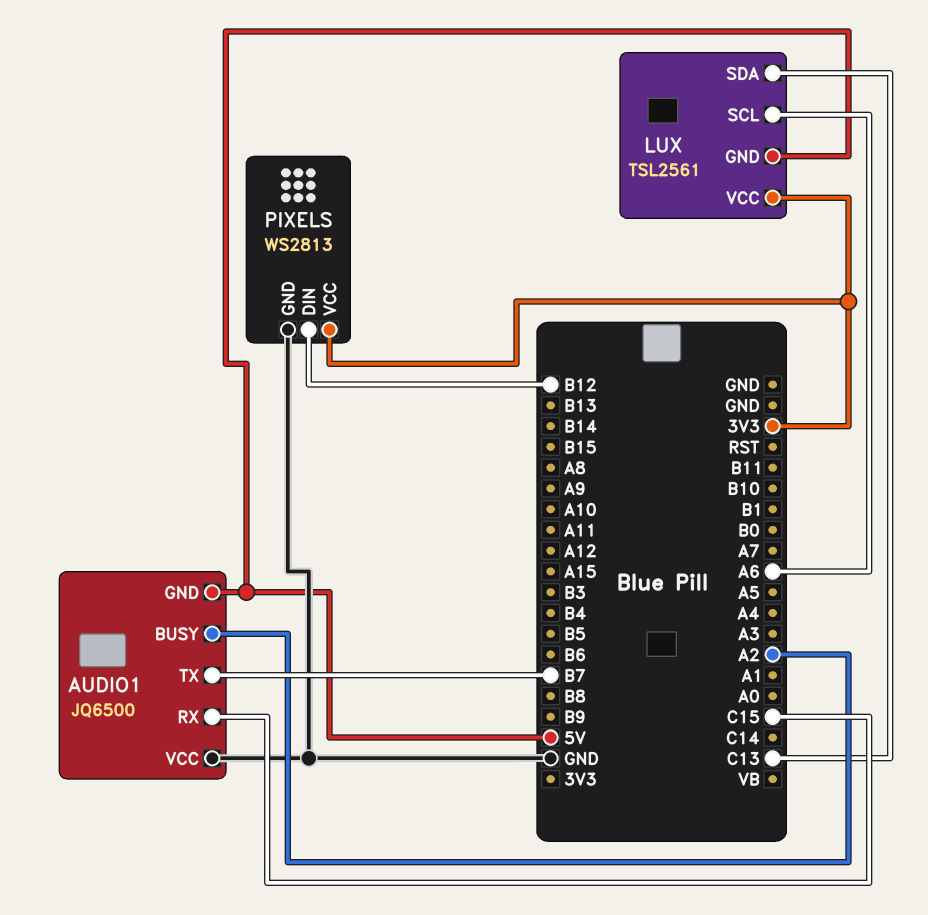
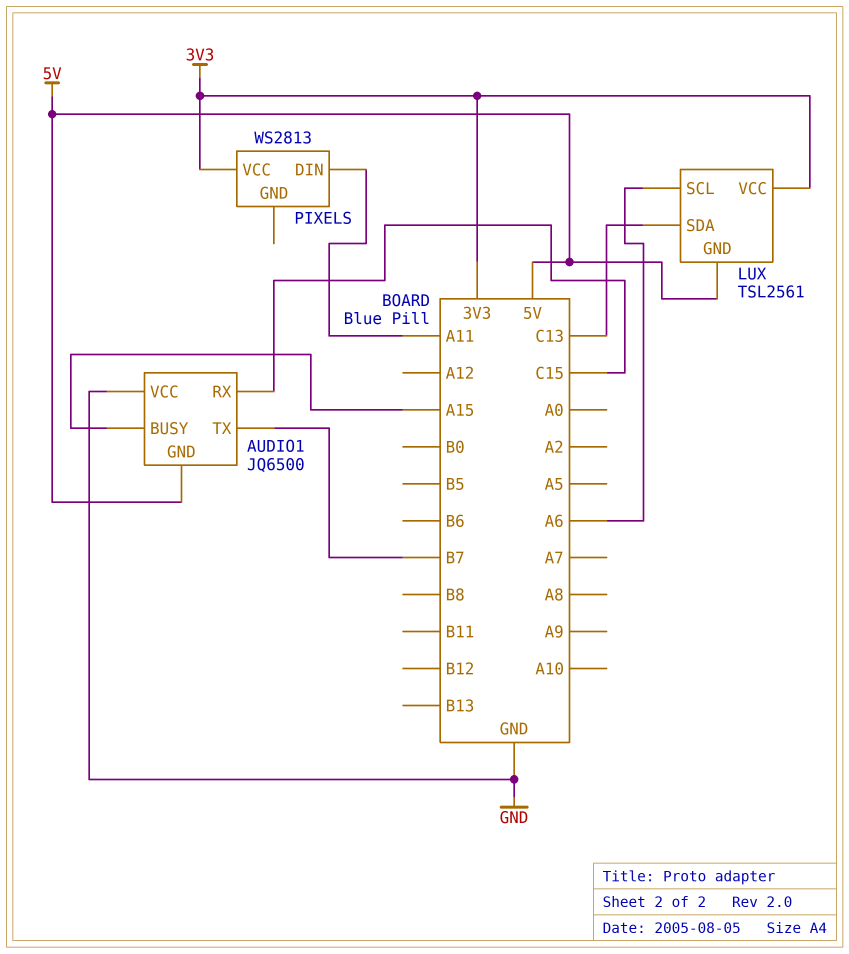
AUDIO1 pin BUSY: A2 -> A15
PIXELS pin DIN: B12 -> A11
PIXELS pin GND: GND -> none

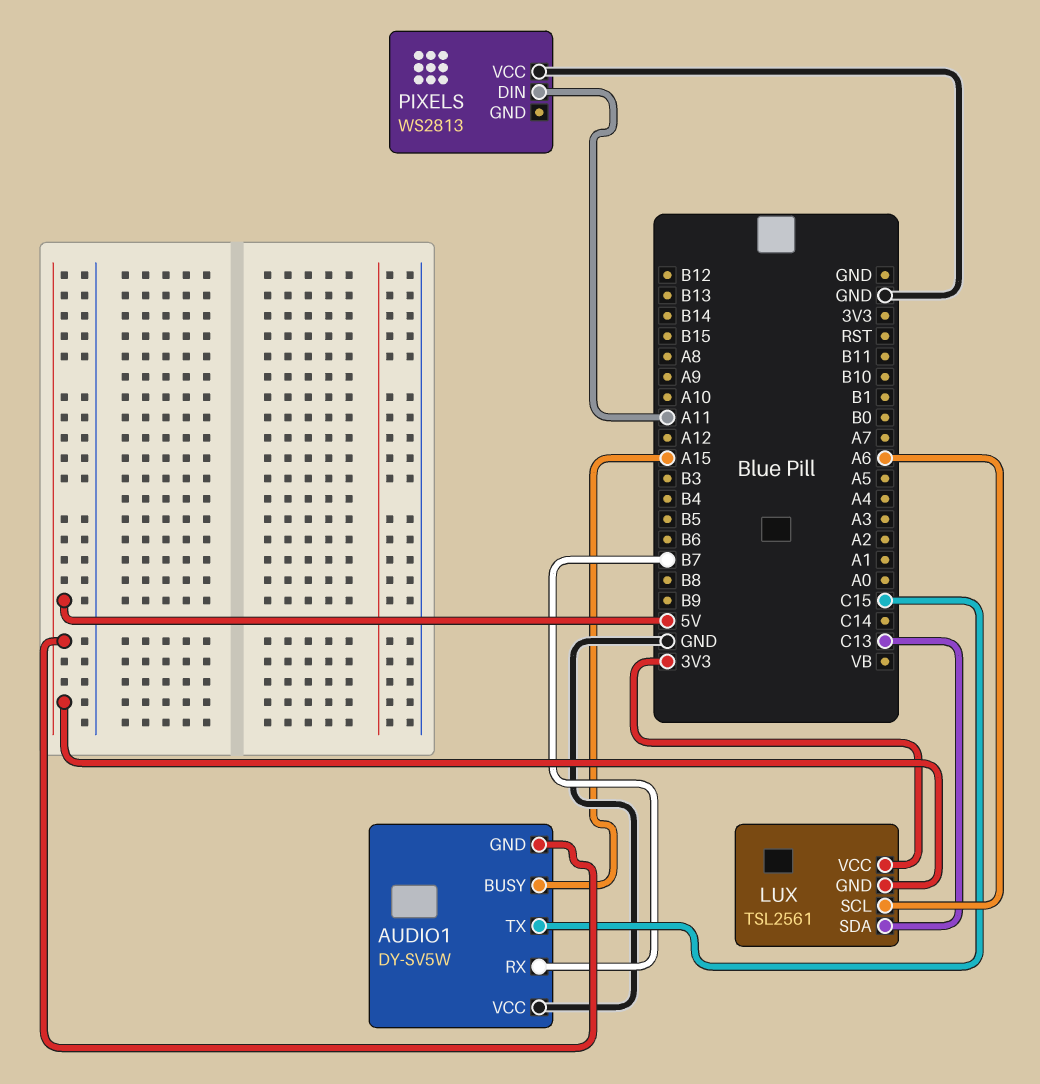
AUDIO1: JQ6500 -> DY-SV5W
AUDIO1 pin RX: C15 -> B7
AUDIO1 pin TX: B7 -> C15
PIXELS pin VCC: 3V3 -> GND

